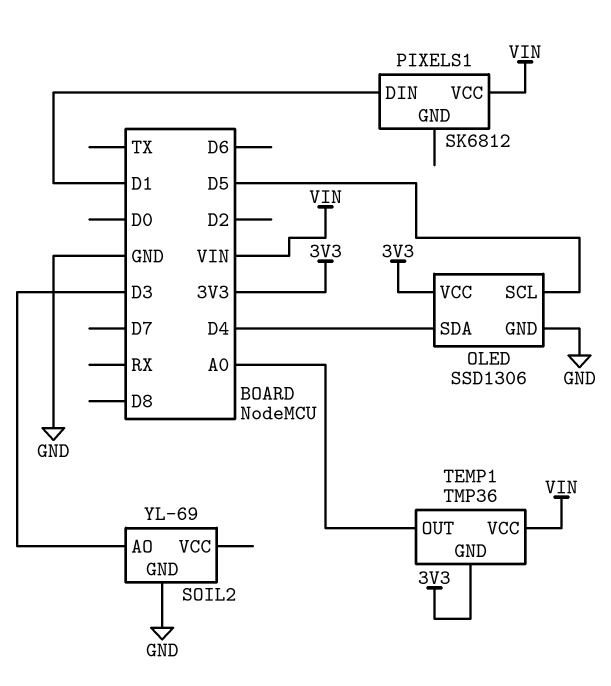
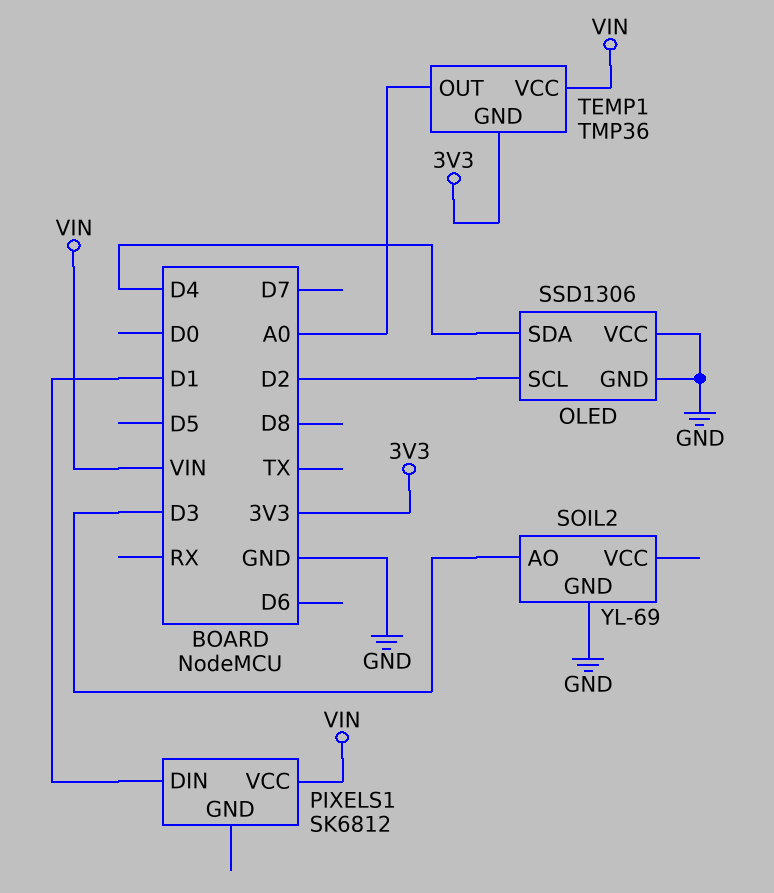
OLED pin SCL: D5 -> D2
OLED pin VCC: 3V3 -> GND

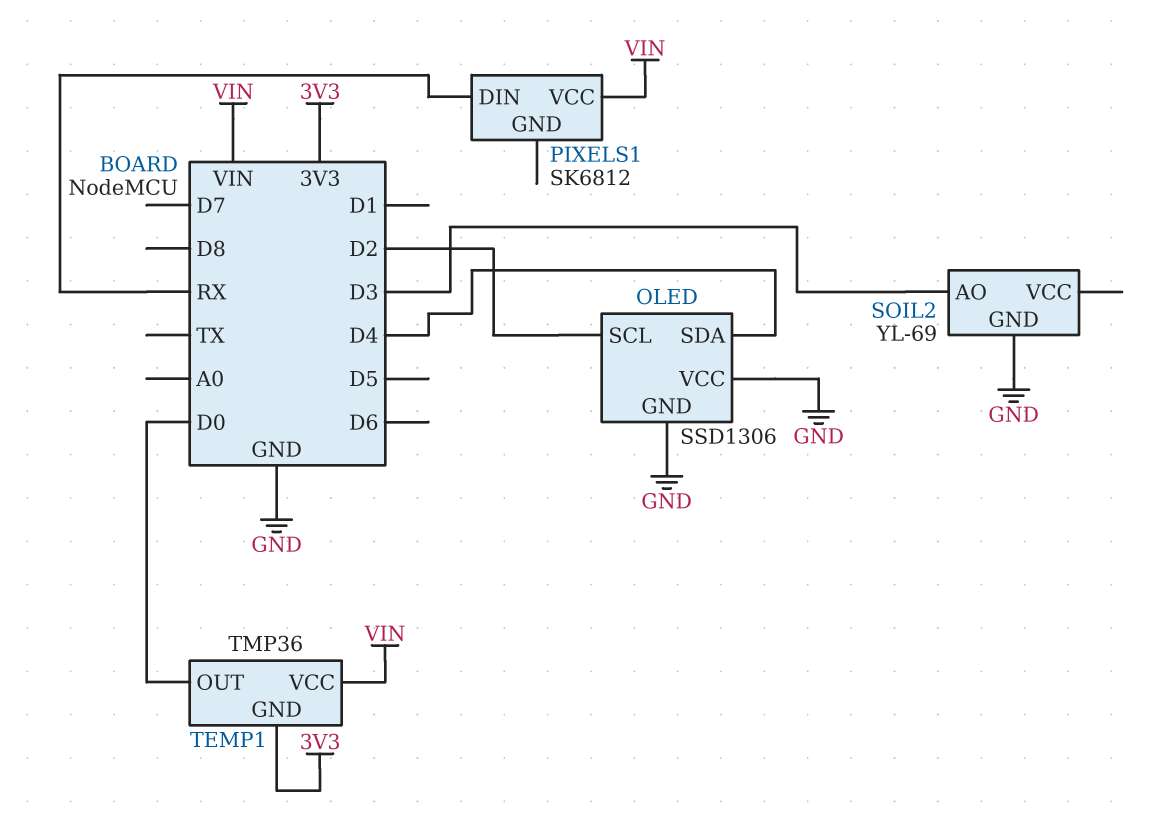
PIXELS1 pin DIN: D1 -> RX
TEMP1 pin OUT: A0 -> D0

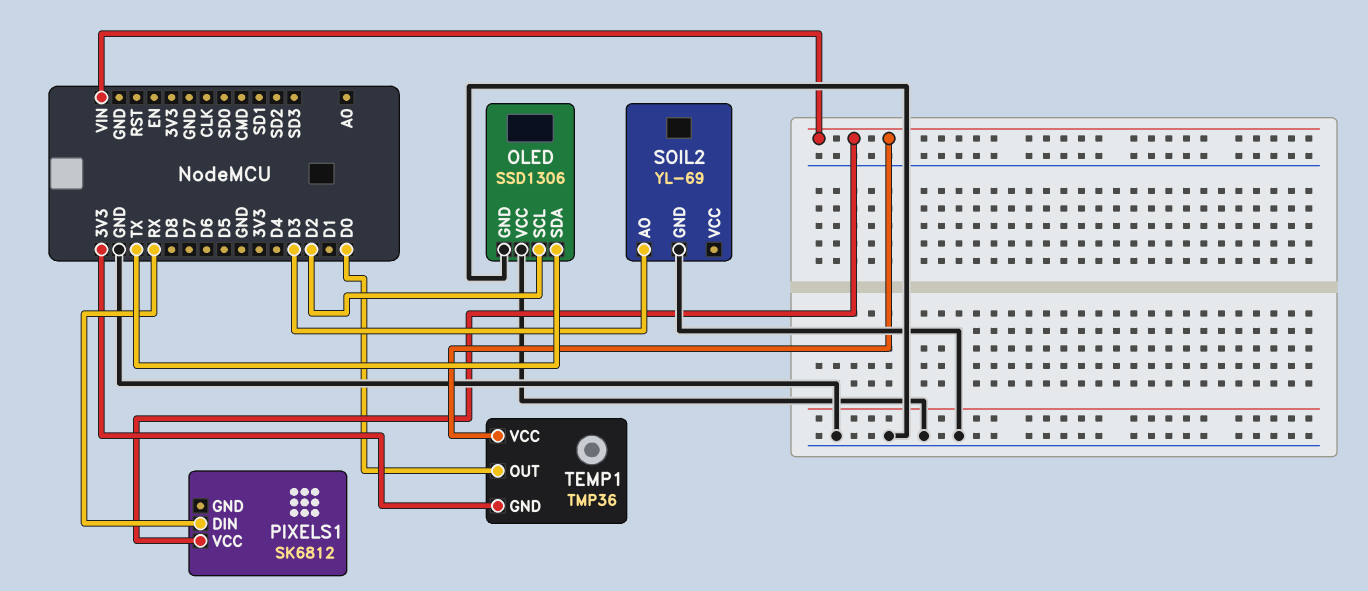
OLED pin SDA: D4 -> TX

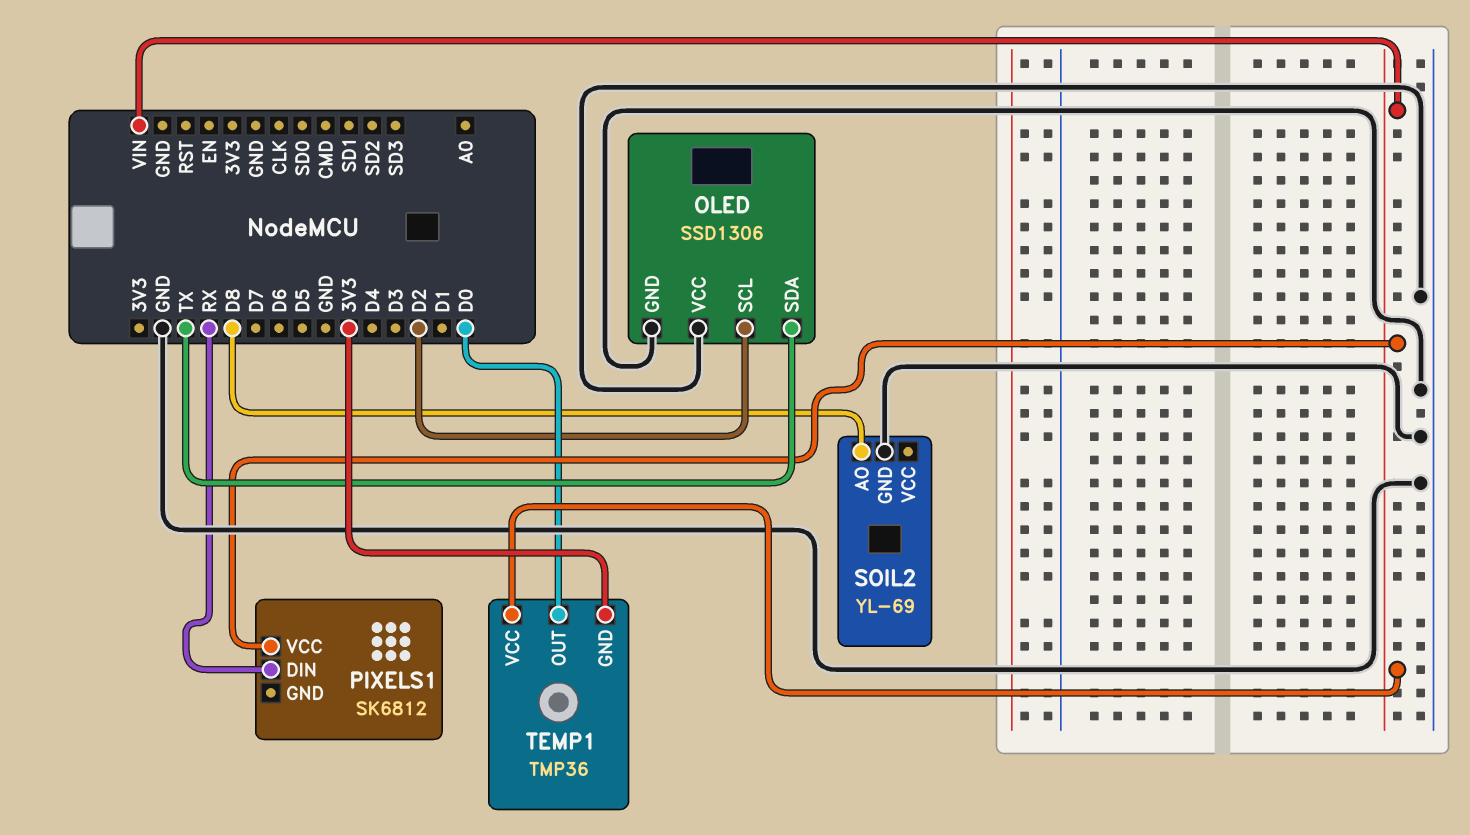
SOIL2 pin AO: D3 -> D8

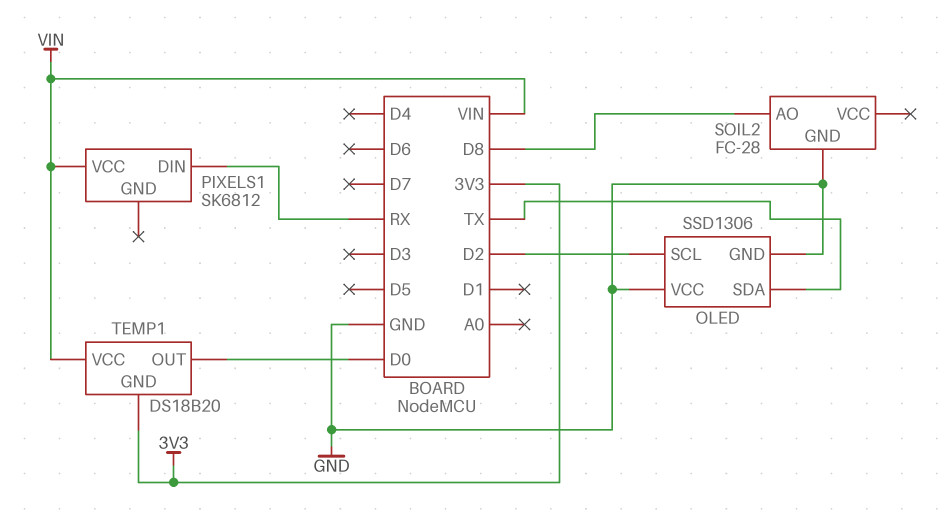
SOIL2: YL-69 -> FC-28
TEMP1: TMP36 -> DS18B20

